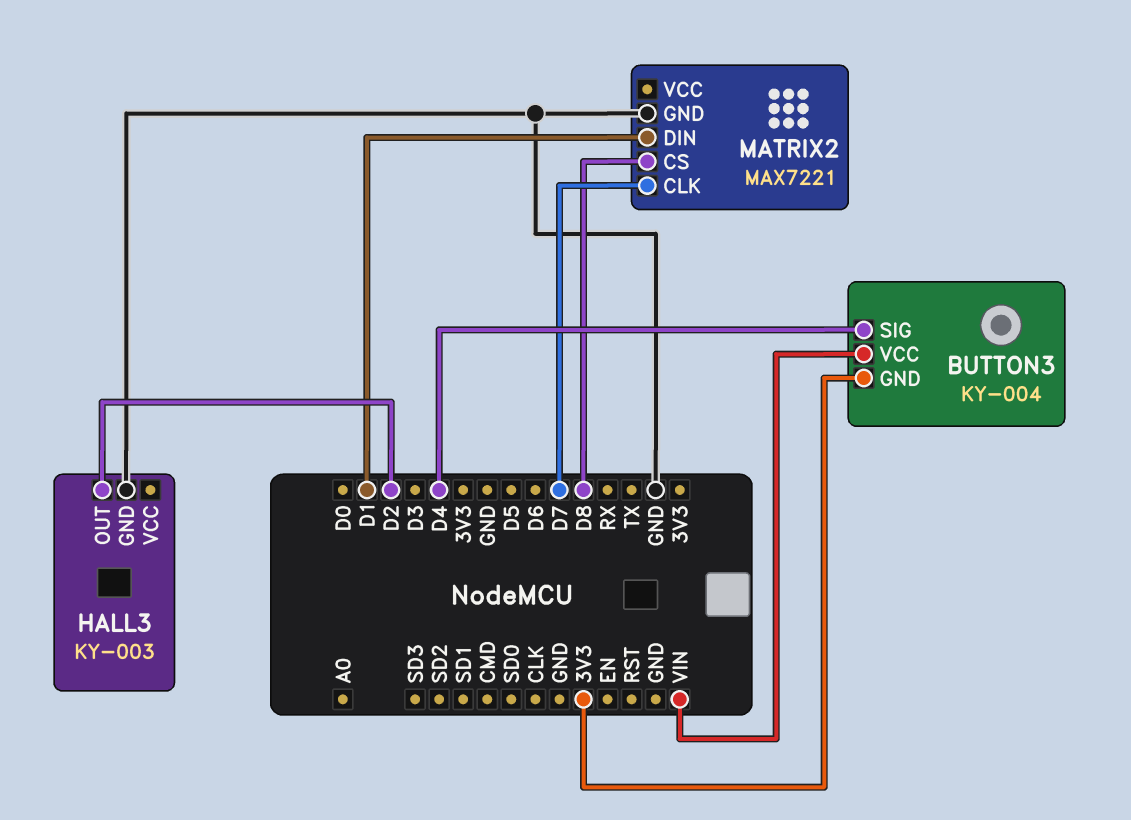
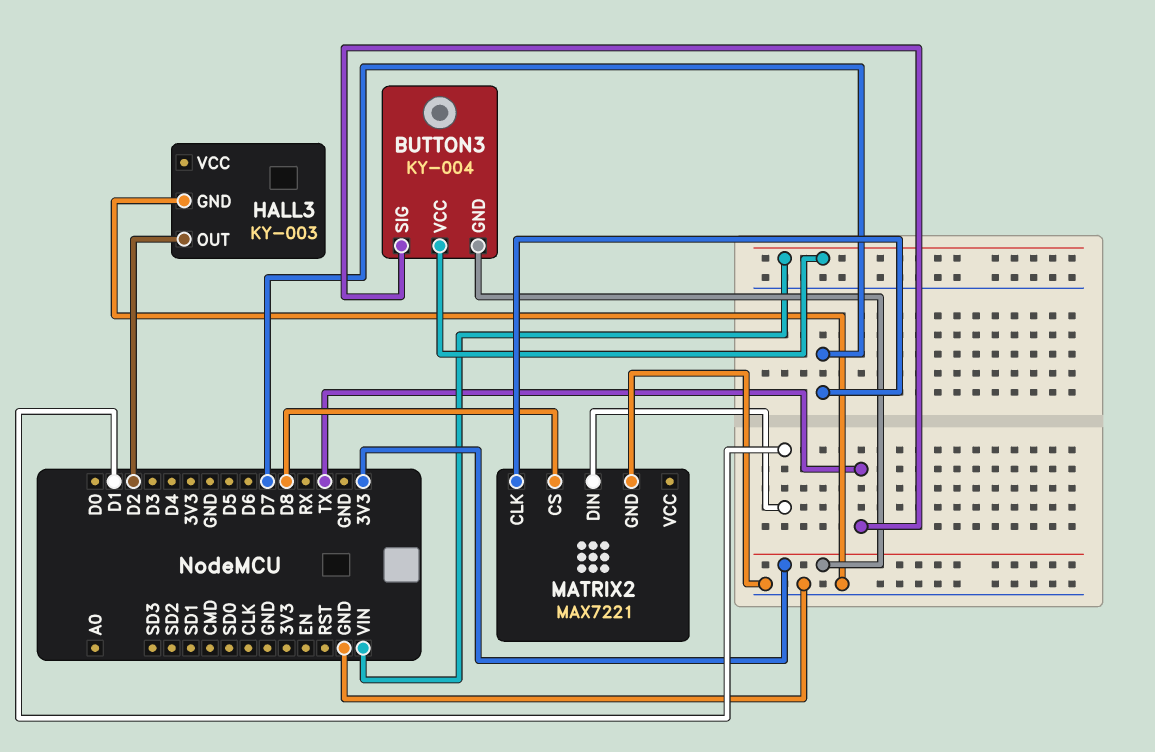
BUTTON3 pin SIG: D4 -> TX

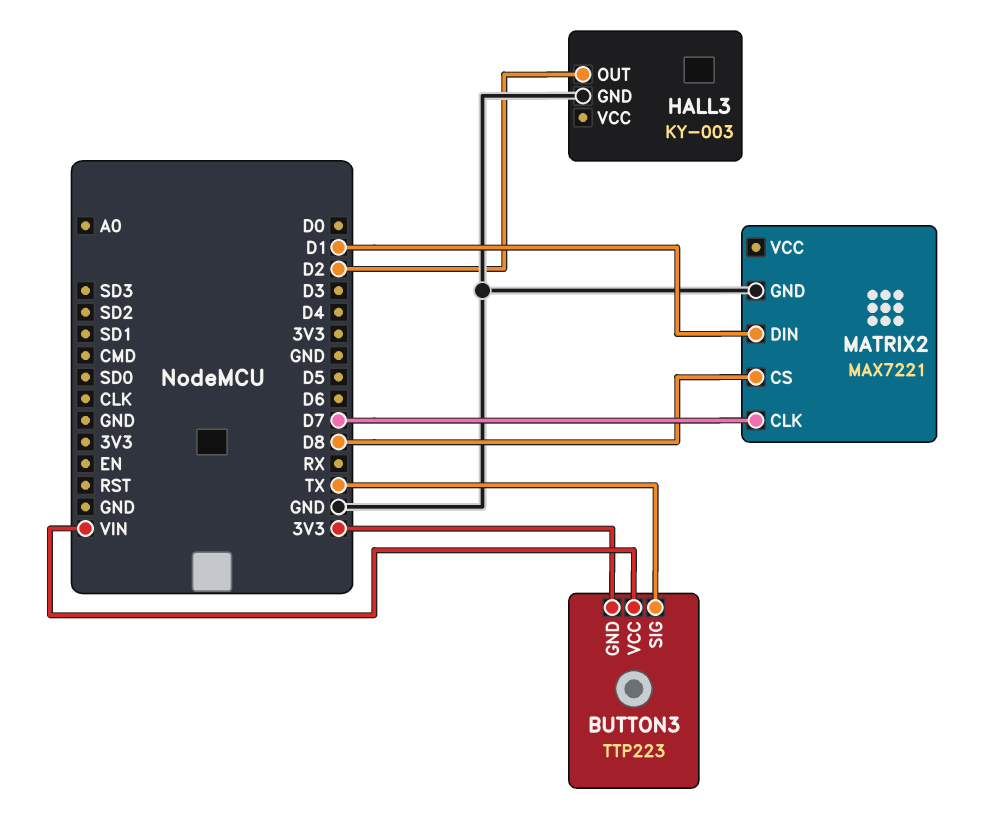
BUTTON3: KY-004 -> TTP223

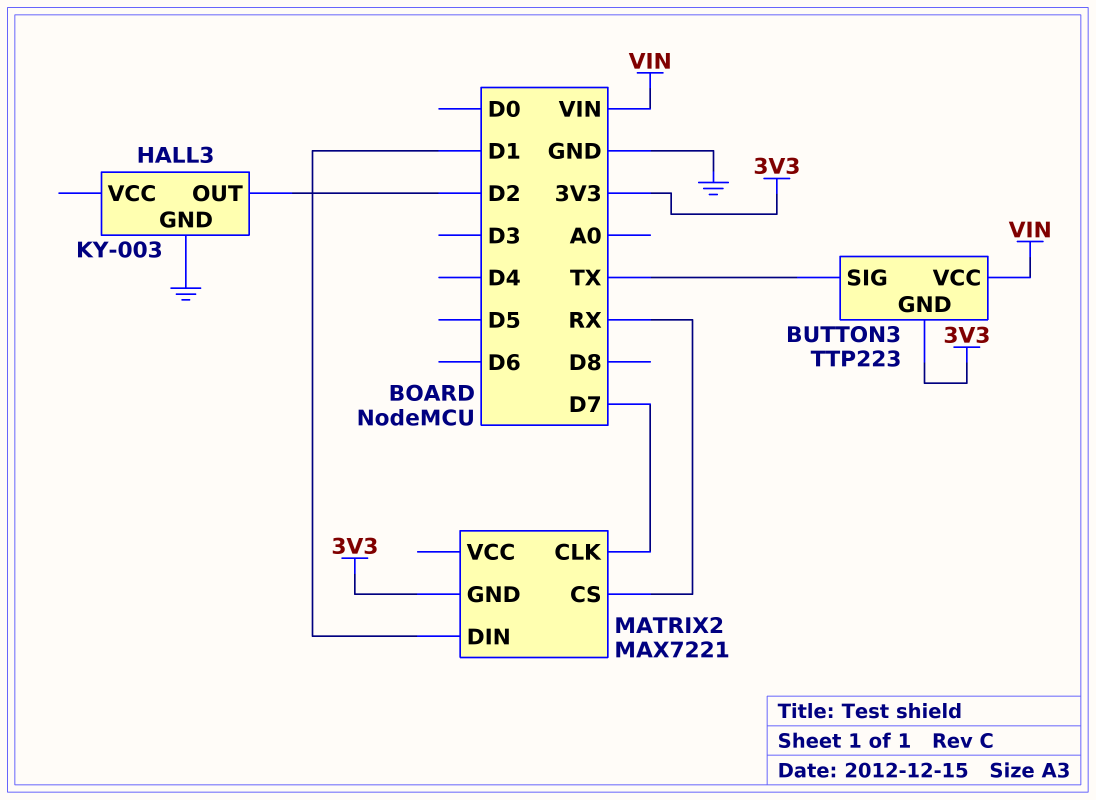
MATRIX2 pin CS: D8 -> RX
MATRIX2 pin GND: GND -> 3V3

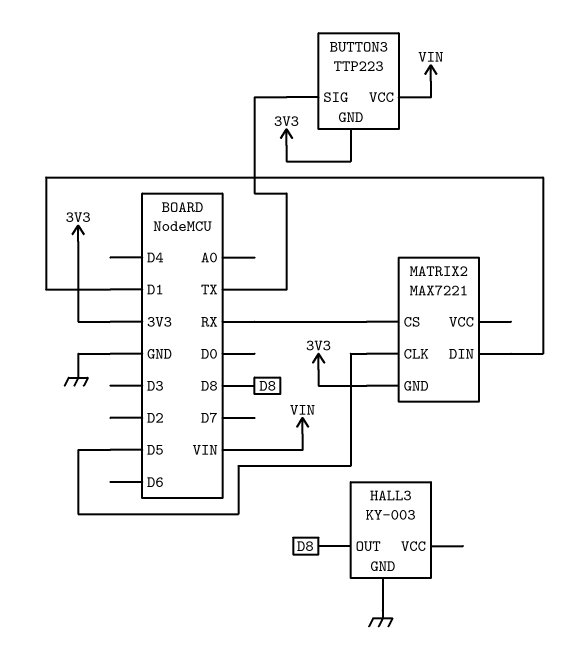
HALL3 pin OUT: D2 -> D8
MATRIX2 pin CLK: D7 -> D5

